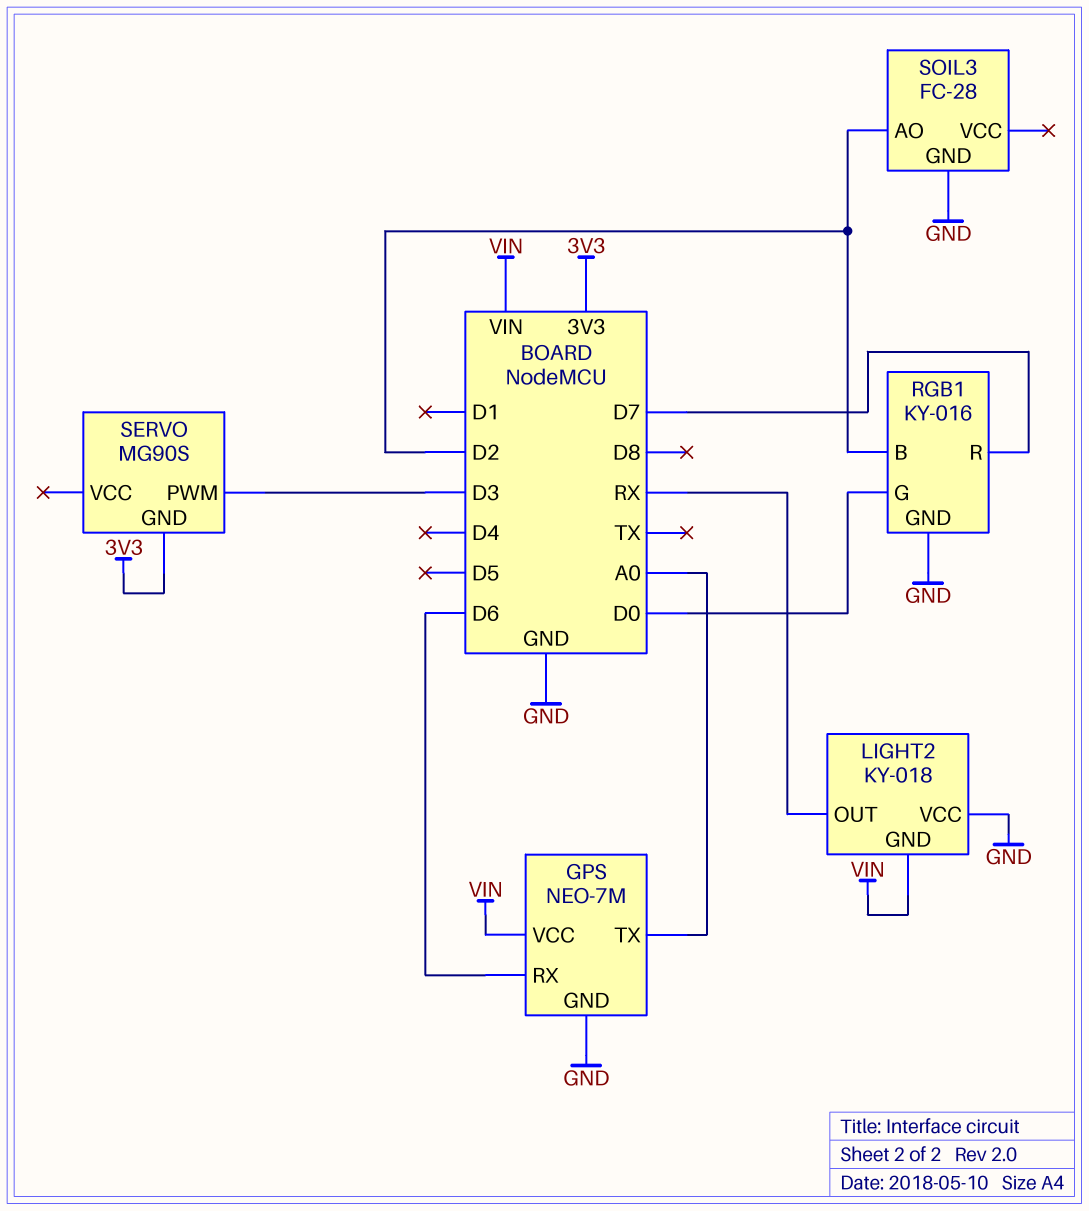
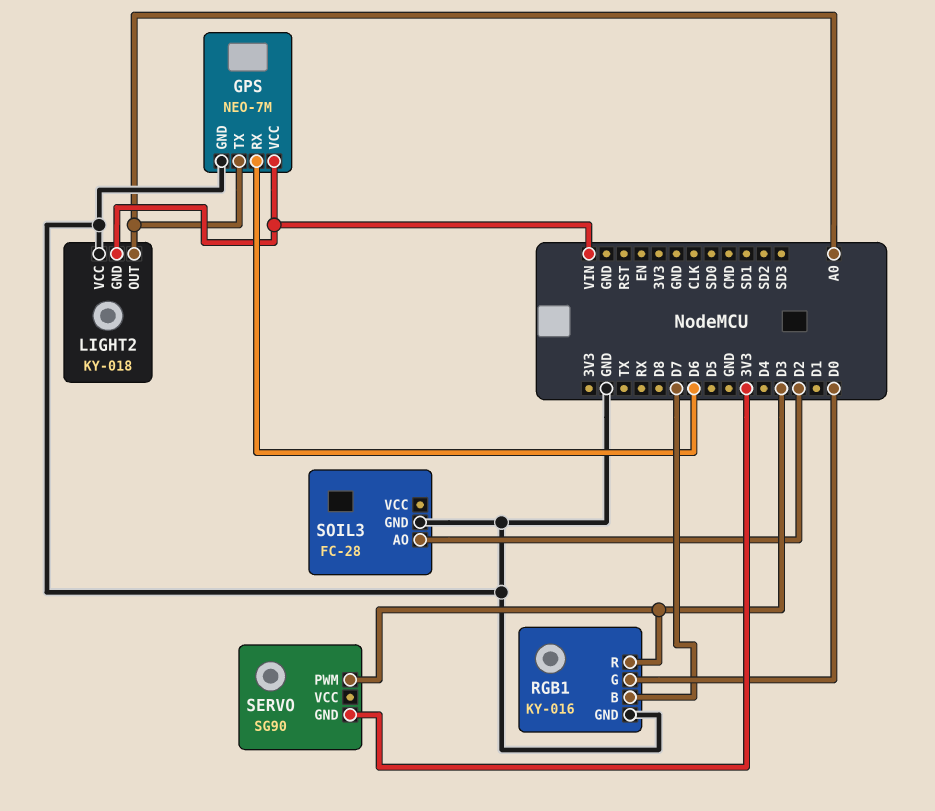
LIGHT2 pin OUT: RX -> A0
RGB1 pin B: D2 -> D7
RGB1 pin R: D7 -> D3
SERVO: MG90S -> SG90

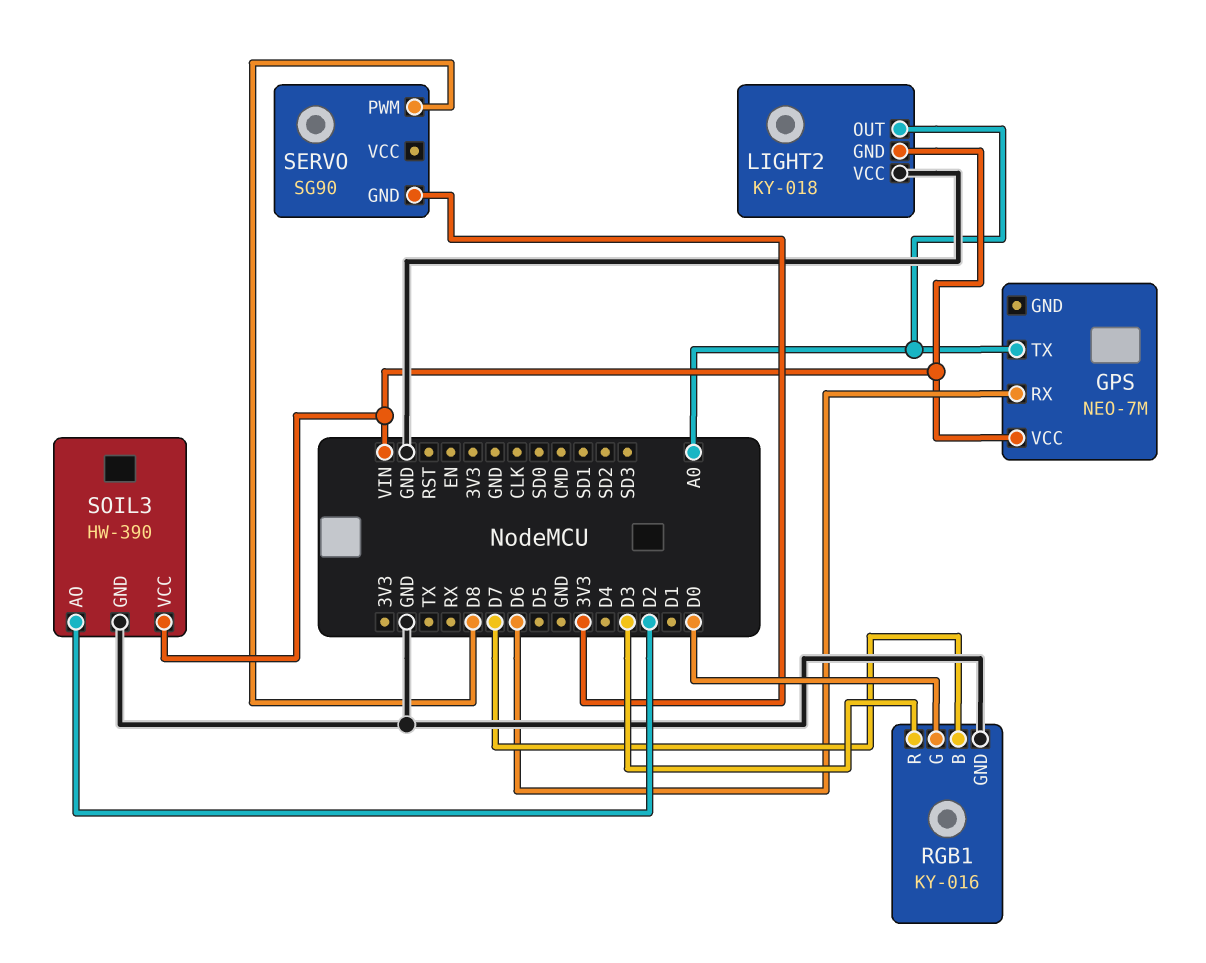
GPS pin GND: GND -> none
SERVO pin PWM: D3 -> D8
SOIL3: FC-28 -> HW-390
SOIL3 pin VCC: none -> VIN

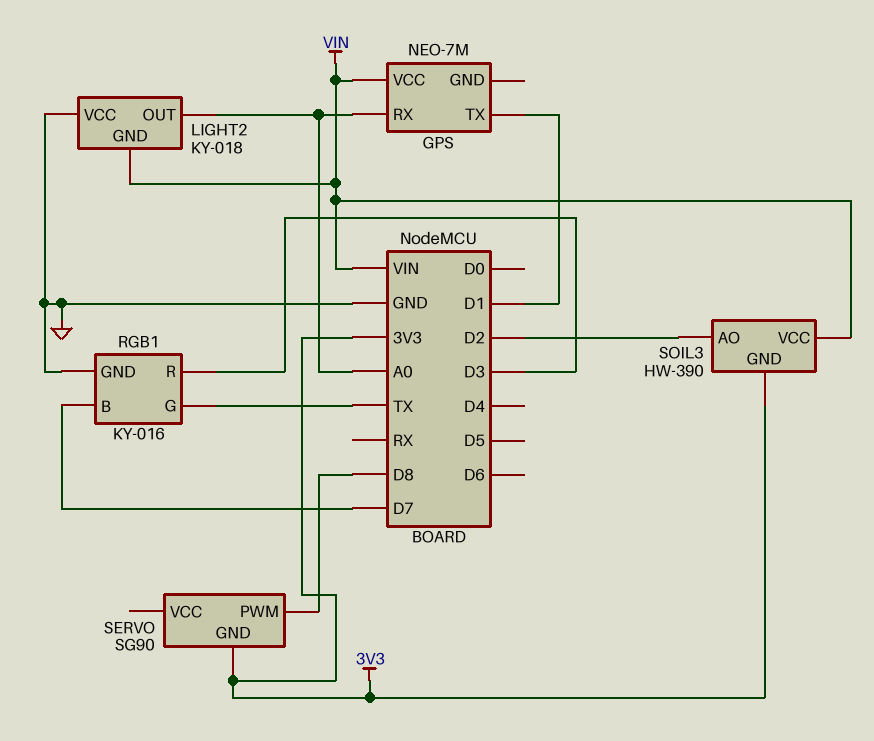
GPS pin RX: D6 -> A0
GPS pin TX: A0 -> D1
RGB1 pin G: D0 -> TX
SOIL3 pin GND: GND -> 3V3

